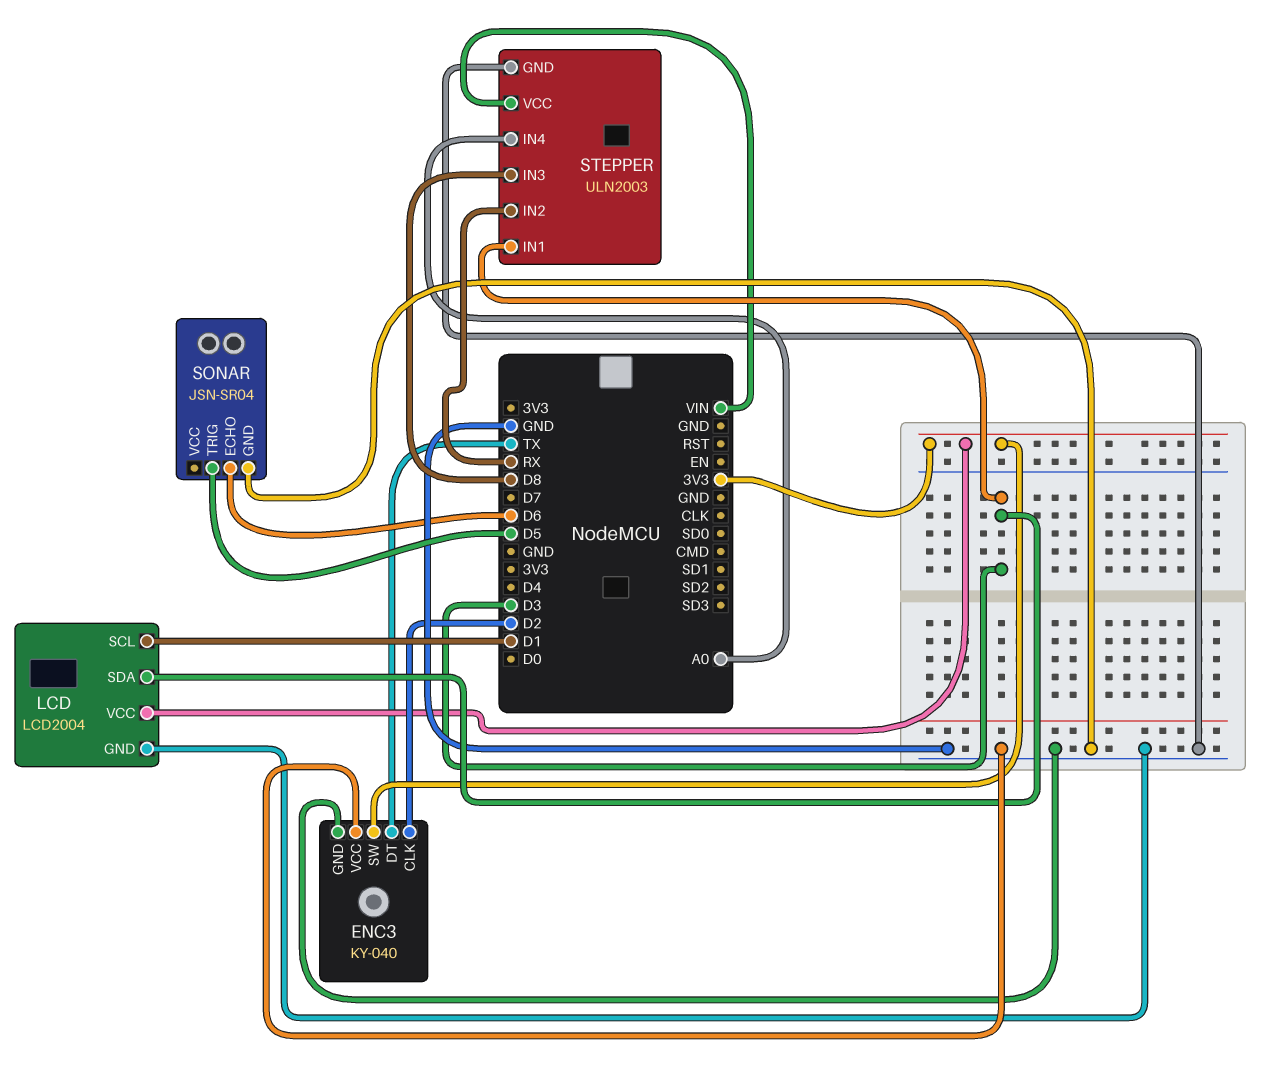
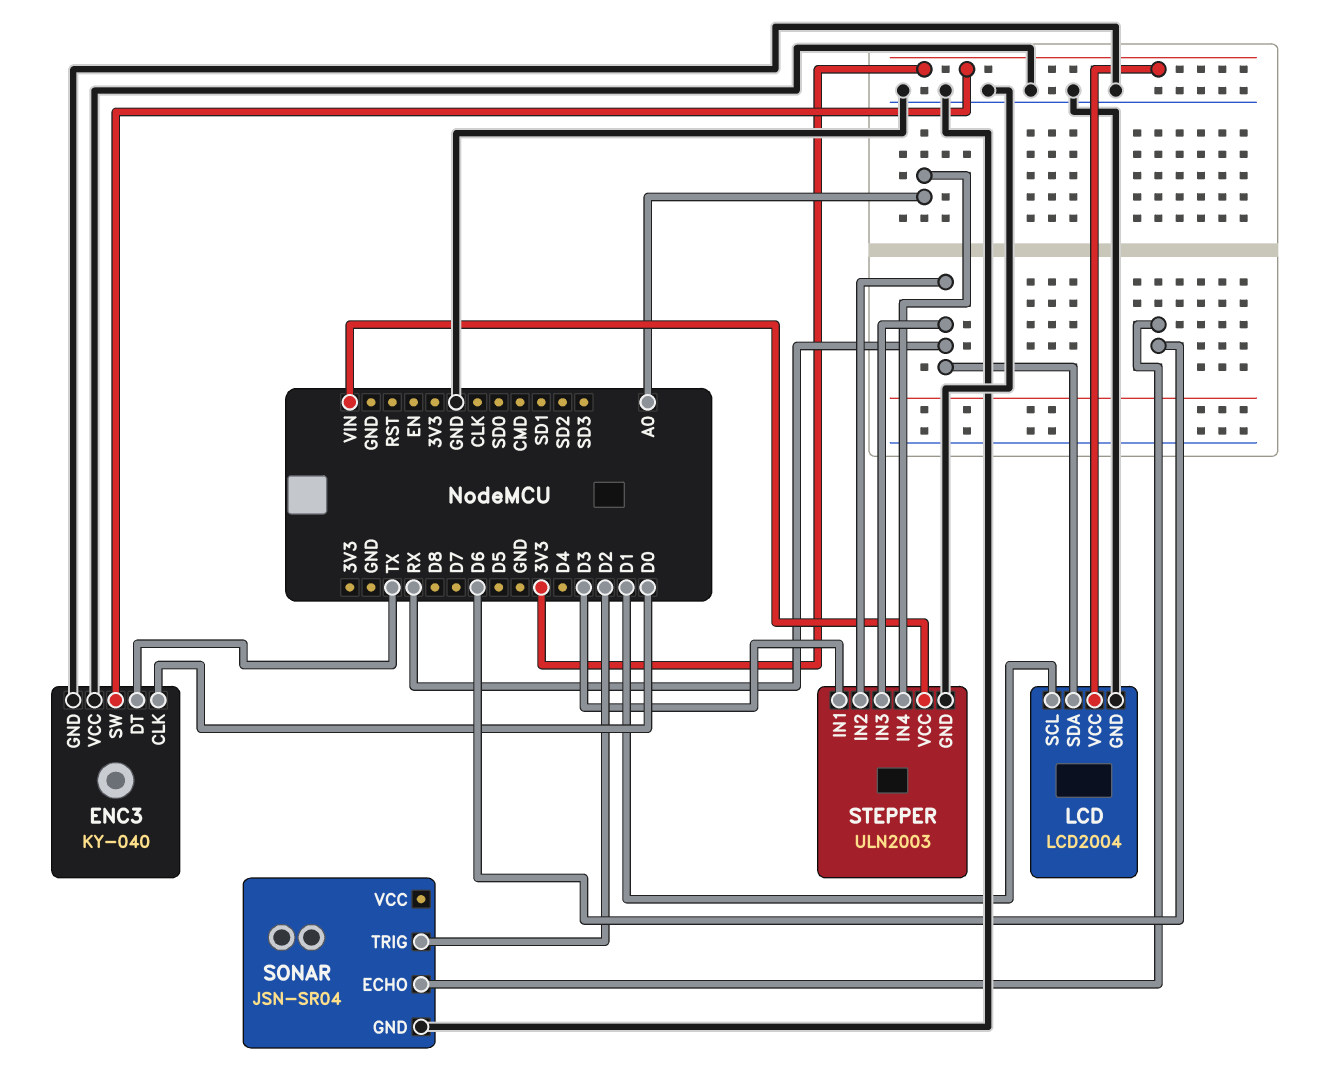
ENC3 pin CLK: D2 -> D0
LCD pin SDA: D3 -> RX
SONAR pin TRIG: D5 -> D2
STEPPER pin IN3: D8 -> RX

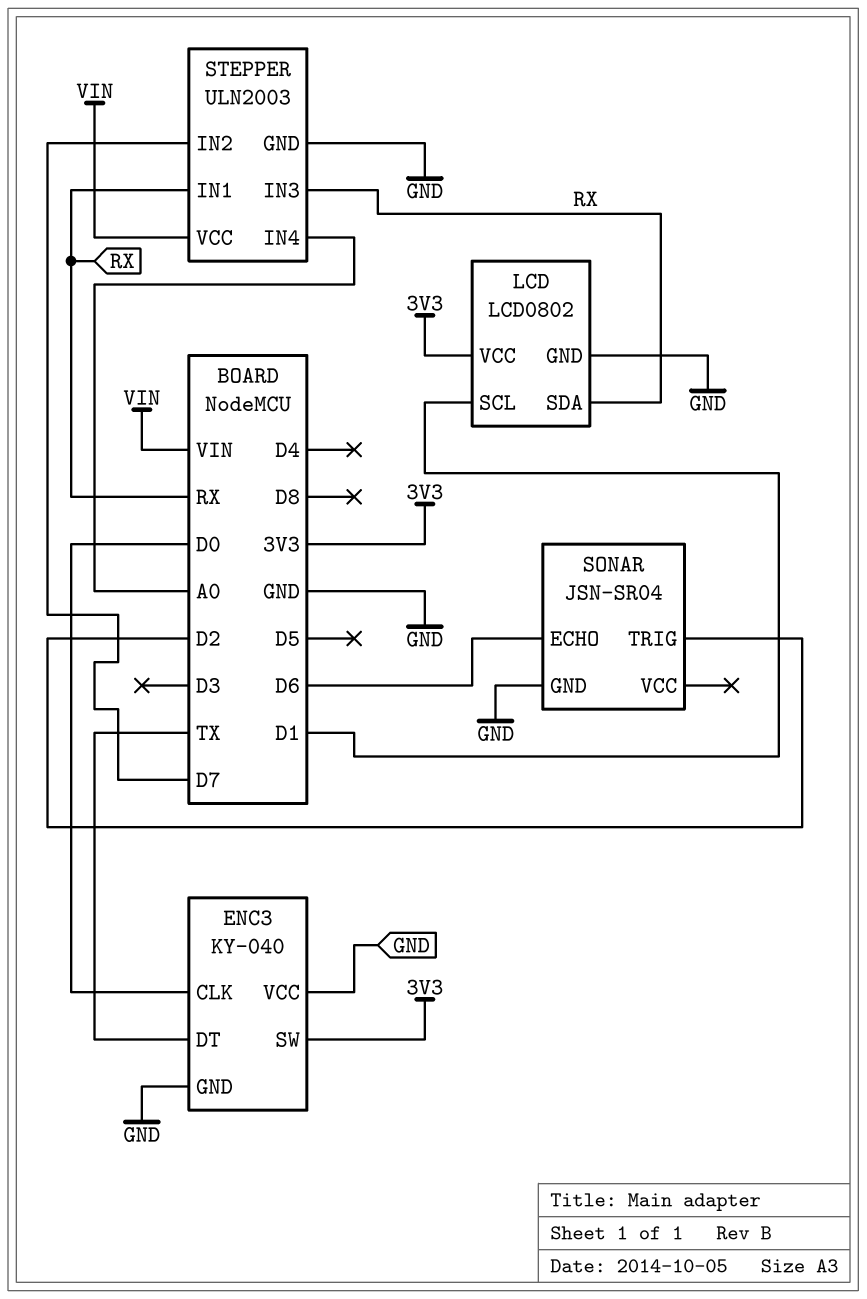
LCD: LCD2004 -> LCD0802
STEPPER pin IN1: D3 -> RX
STEPPER pin IN2: RX -> D7

